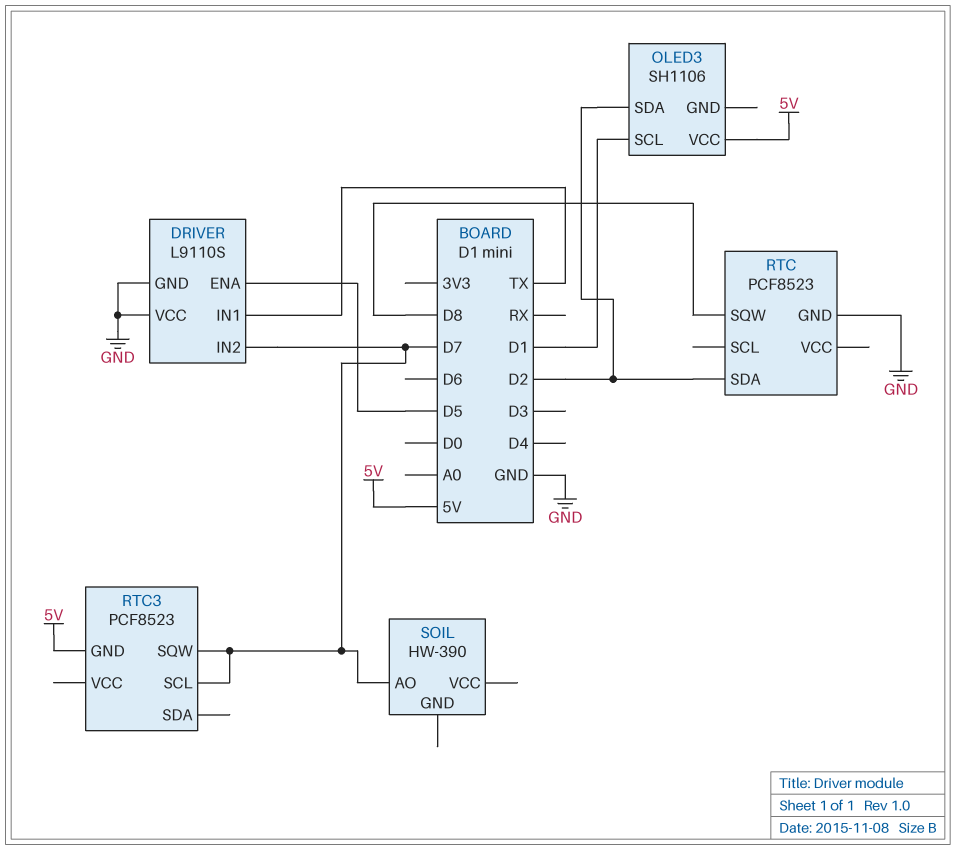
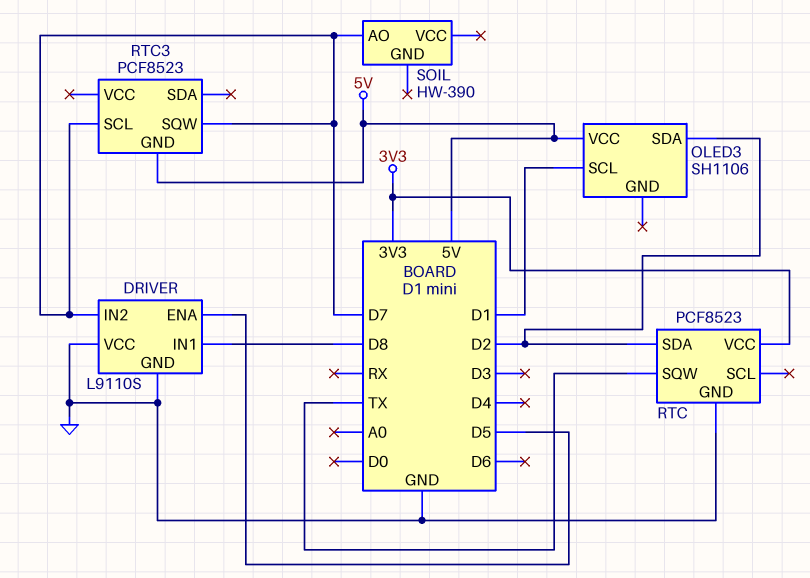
DRIVER pin IN1: TX -> D8
RTC pin SQW: D8 -> TX
RTC pin VCC: none -> 3V3

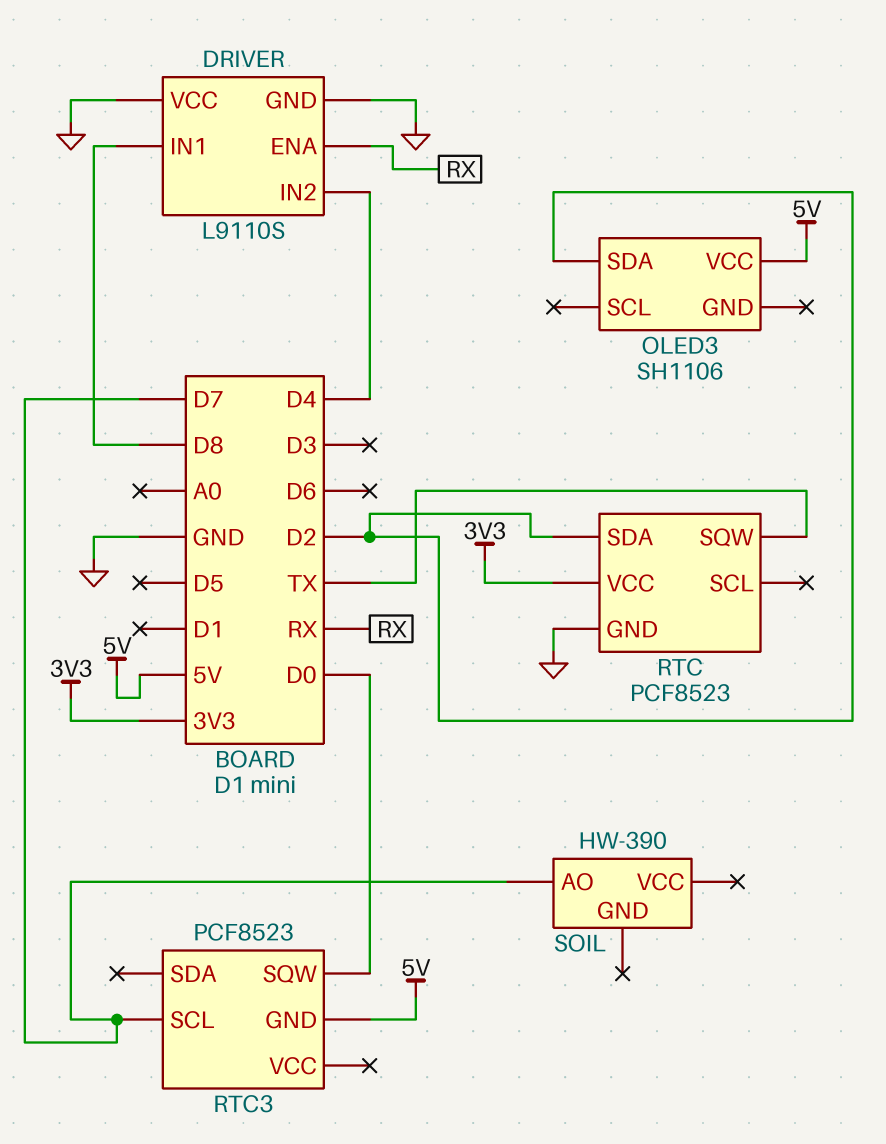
DRIVER pin ENA: D5 -> RX
DRIVER pin IN2: D7 -> D4
OLED3 pin SCL: D1 -> none
RTC3 pin SQW: D7 -> D0

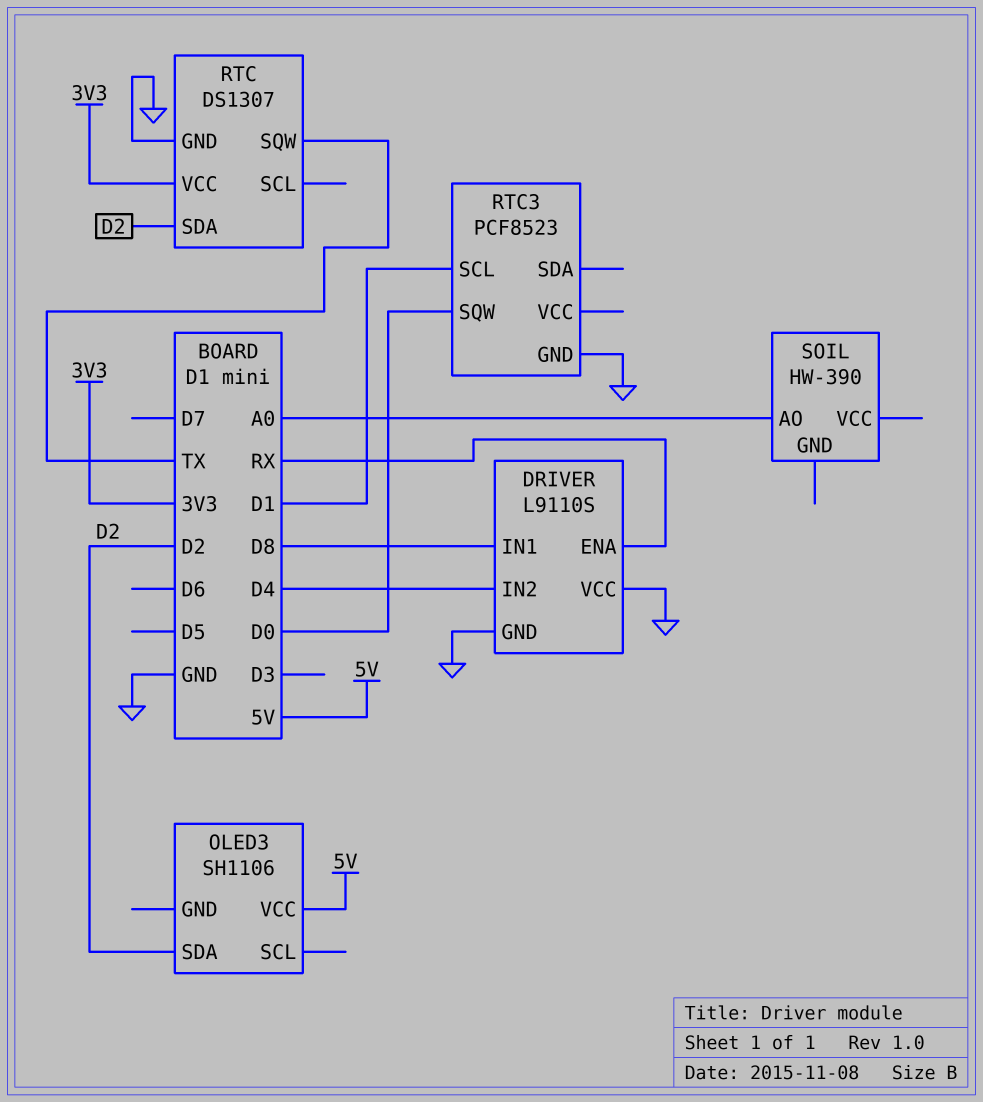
RTC: PCF8523 -> DS1307
RTC3 pin GND: 5V -> GND
RTC3 pin SCL: D7 -> D1
SOIL pin AO: D7 -> A0

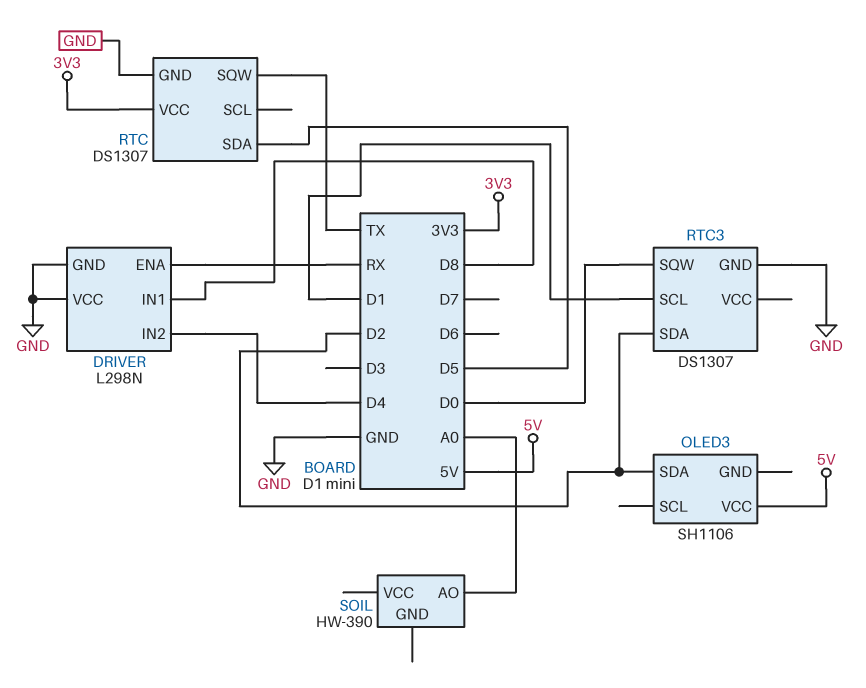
DRIVER: L9110S -> L298N
RTC pin SDA: D2 -> D5
RTC3: PCF8523 -> DS1307
RTC3 pin SDA: none -> D2

